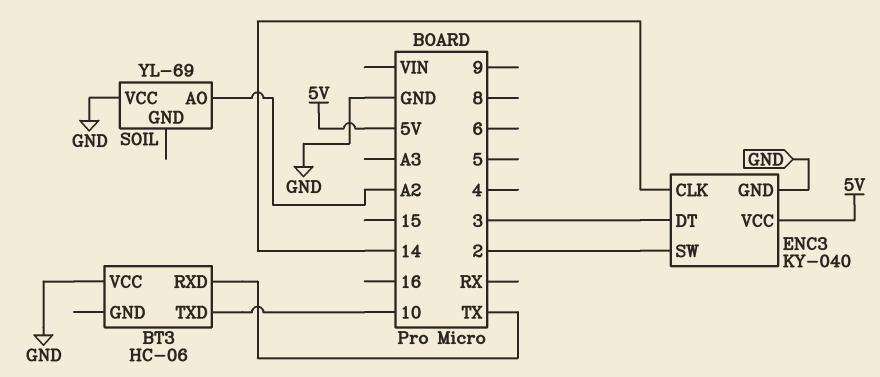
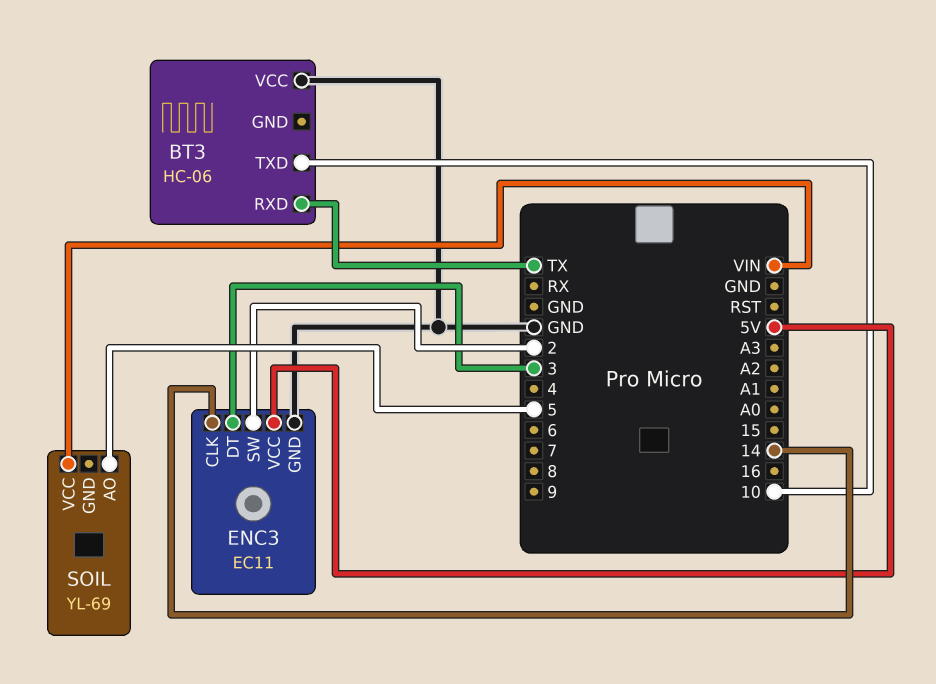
ENC3: KY-040 -> EC11
SOIL pin AO: A2 -> 5
SOIL pin VCC: GND -> VIN

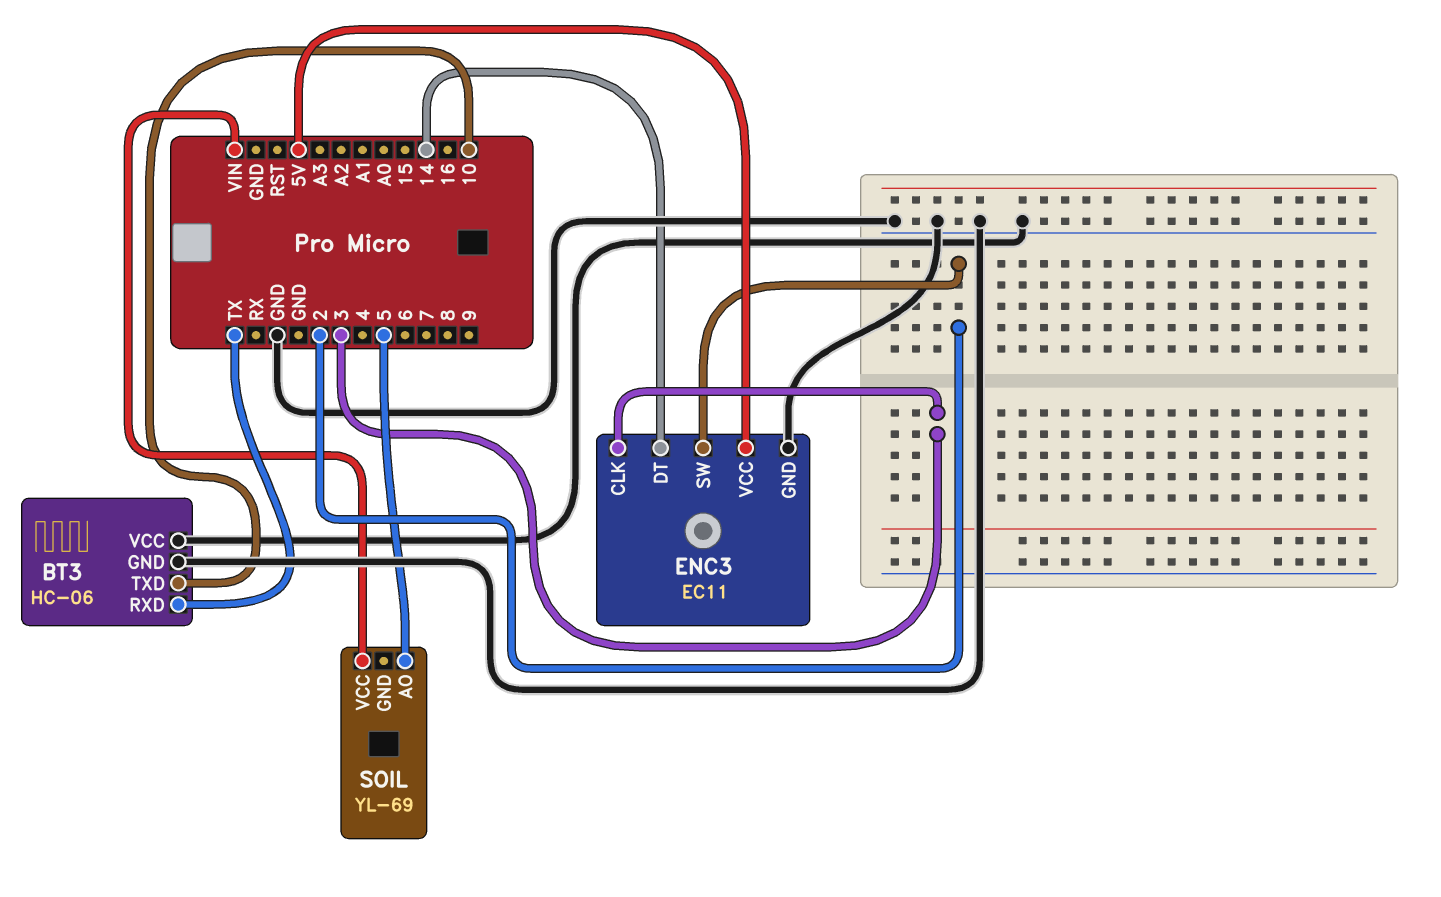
BT3 pin GND: none -> GND
ENC3 pin CLK: 14 -> 3
ENC3 pin DT: 3 -> 14

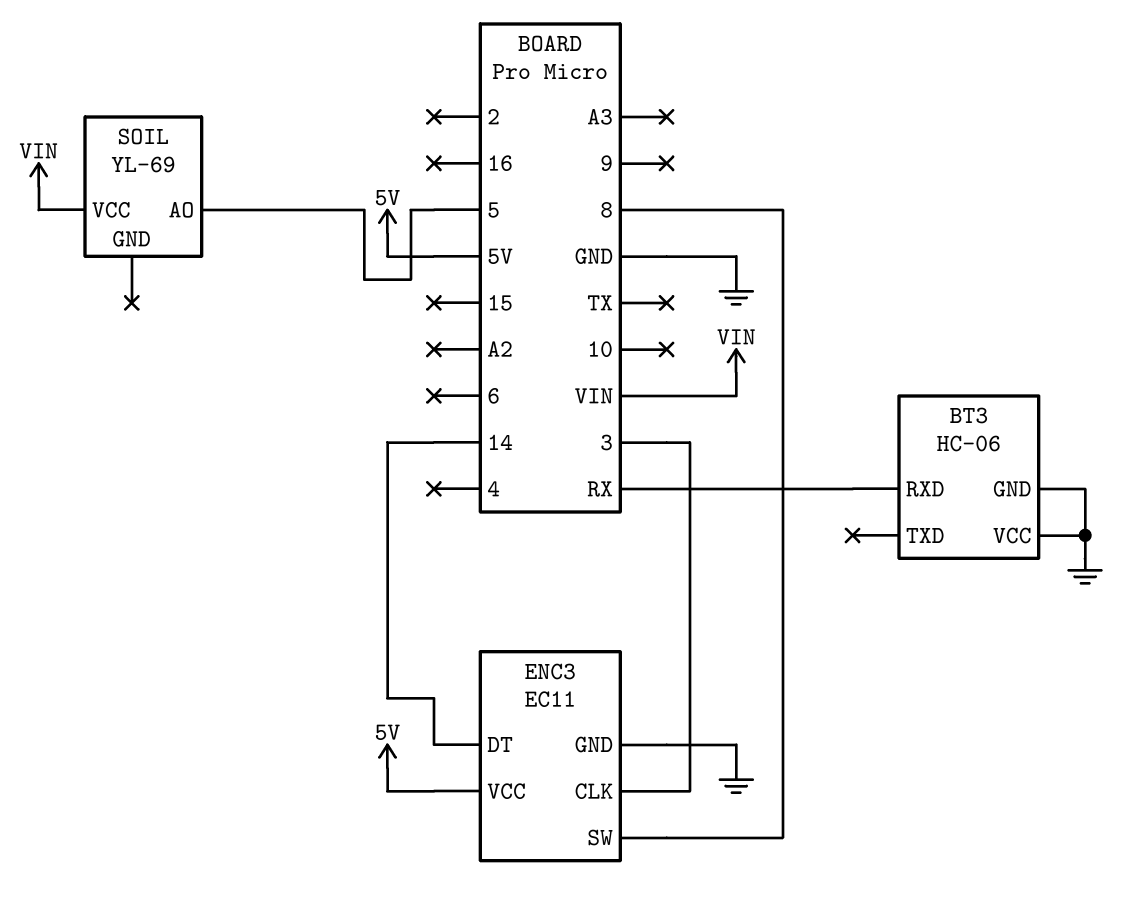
BT3 pin RXD: TX -> RX
BT3 pin TXD: 10 -> none
ENC3 pin SW: 2 -> 8

